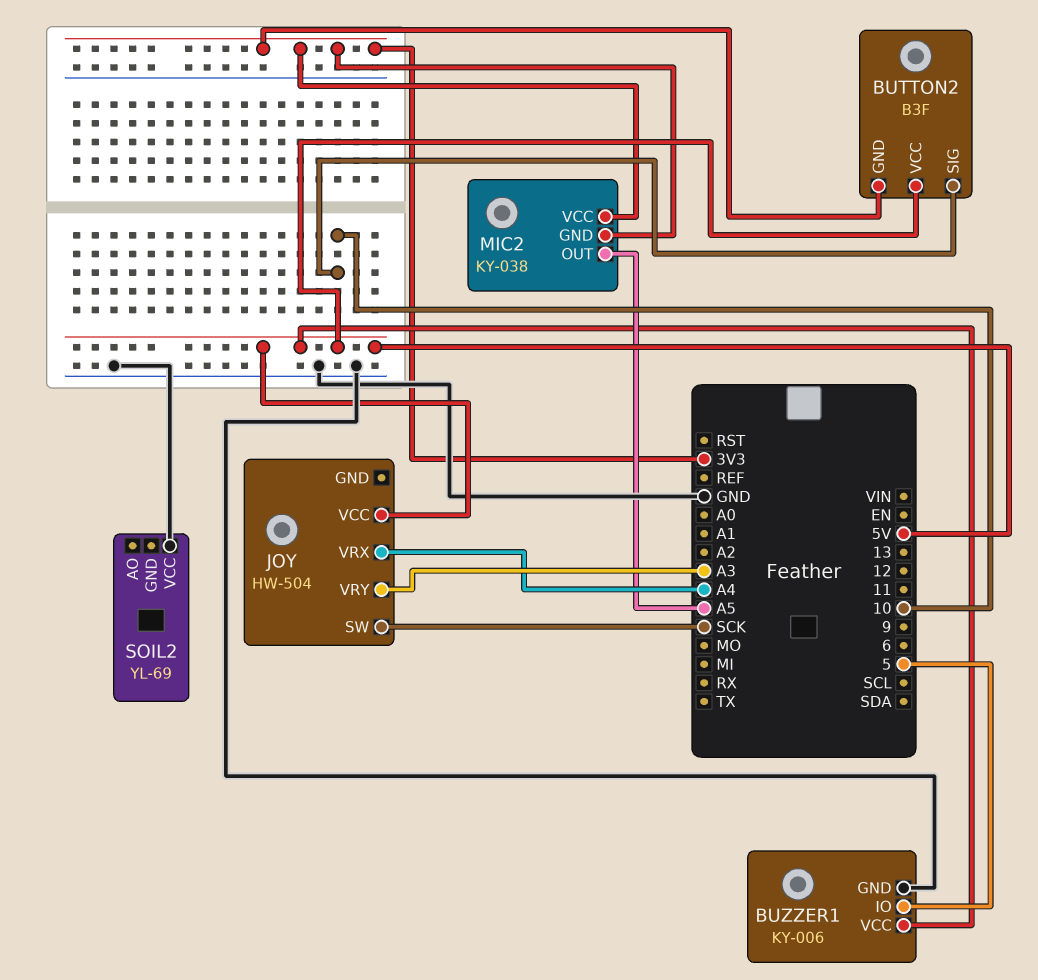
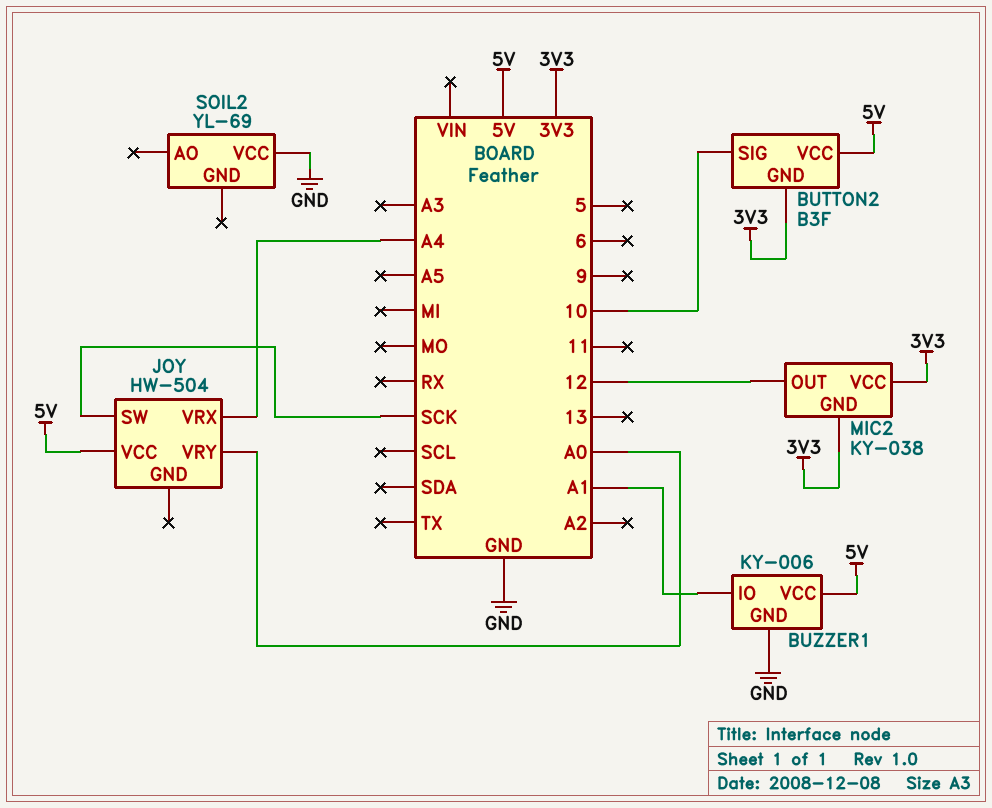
BUZZER1 pin IO: 5 -> A1
JOY pin VRY: A3 -> A0
MIC2 pin OUT: A5 -> 12

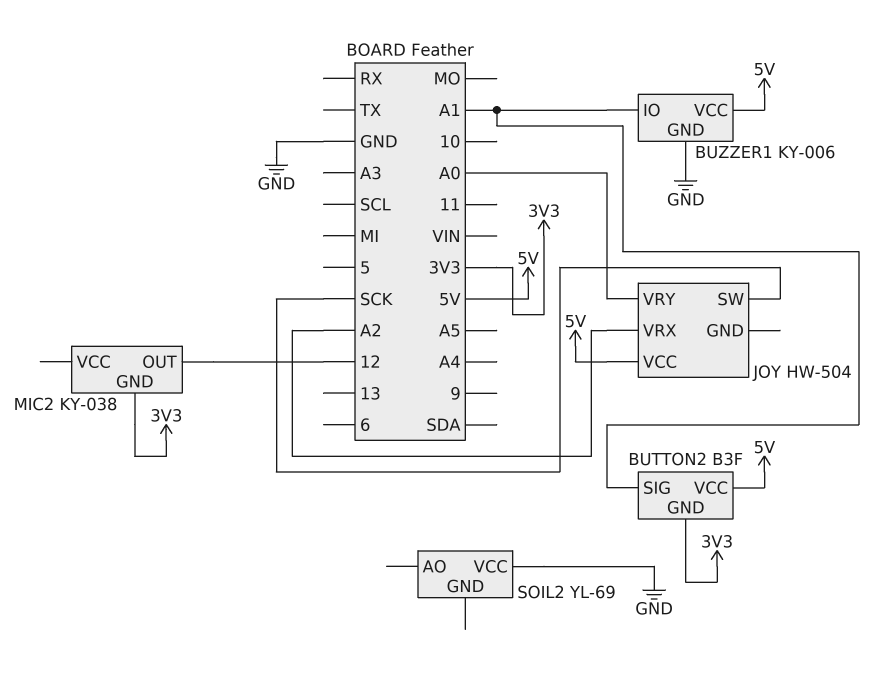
BUTTON2 pin SIG: 10 -> A1
JOY pin VRX: A4 -> A2
MIC2 pin VCC: 3V3 -> none

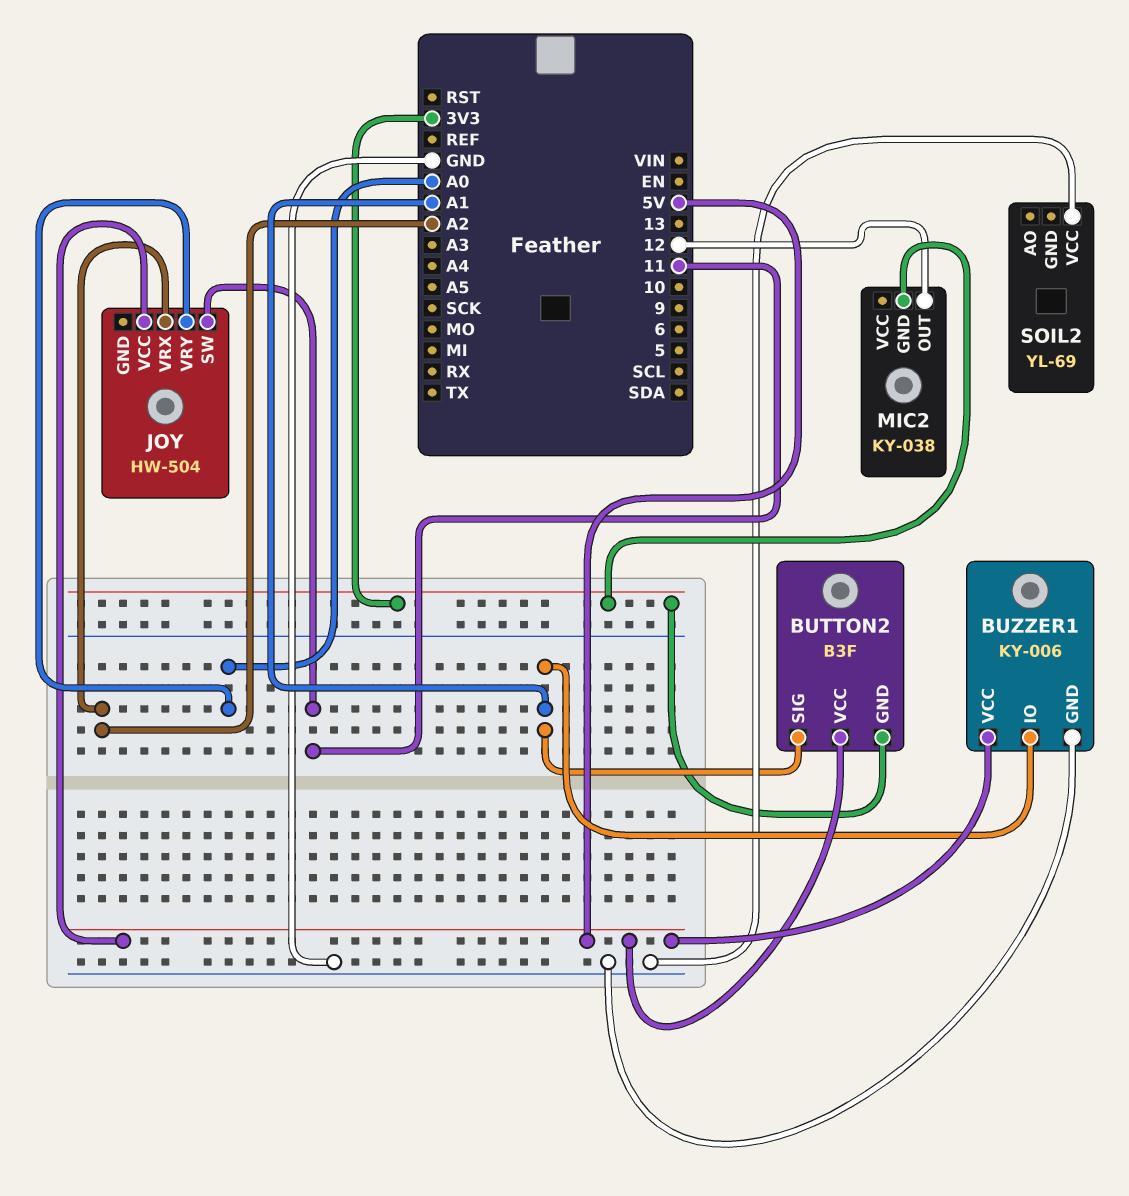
JOY pin SW: SCK -> 11

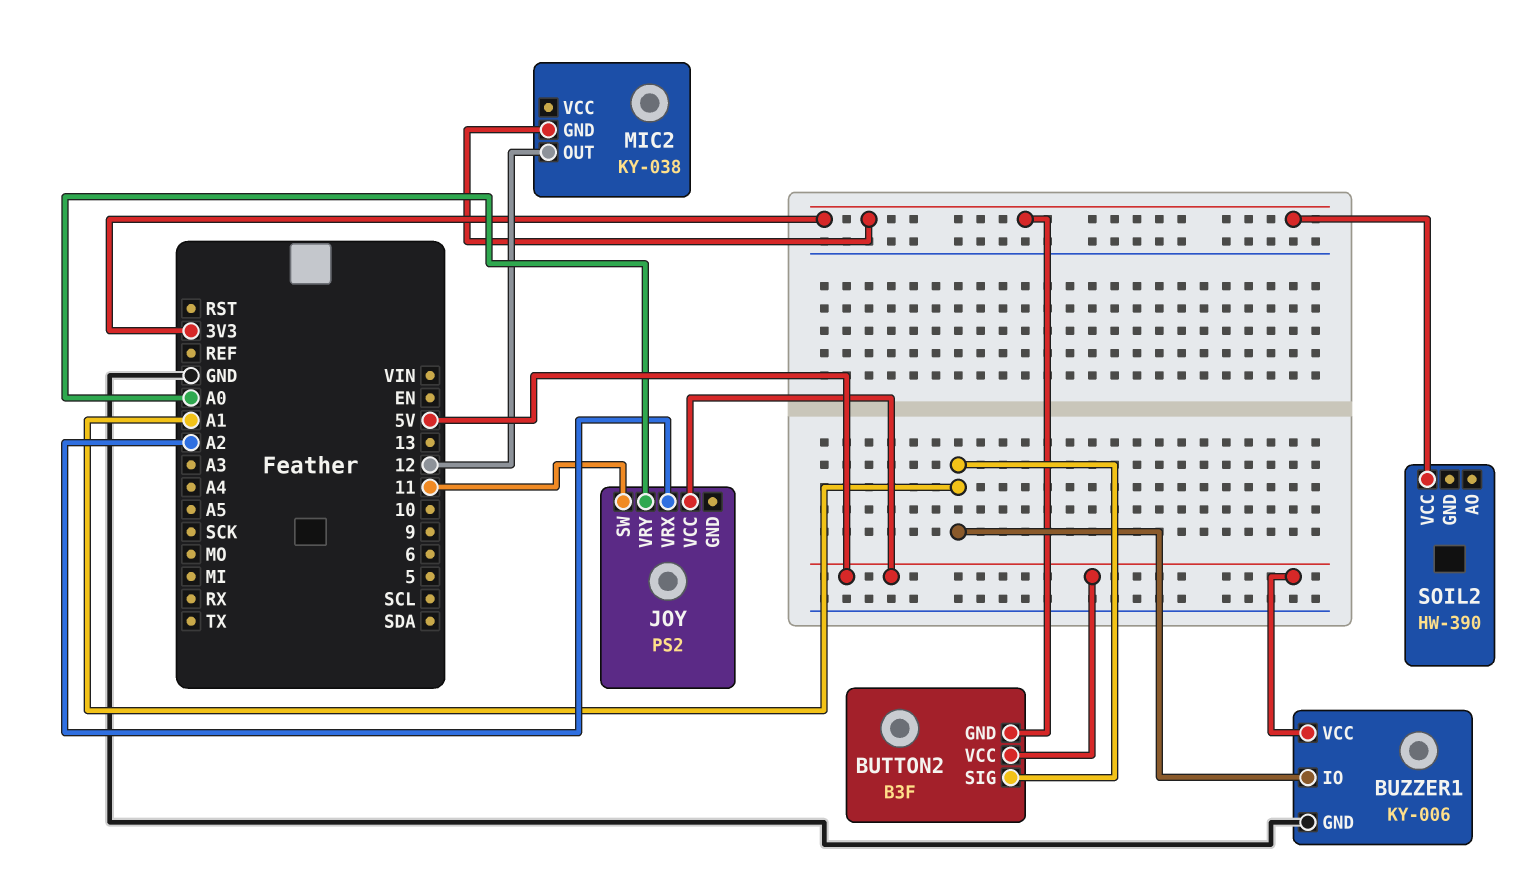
JOY: HW-504 -> PS2
SOIL2: YL-69 -> HW-390
SOIL2 pin VCC: GND -> 3V3

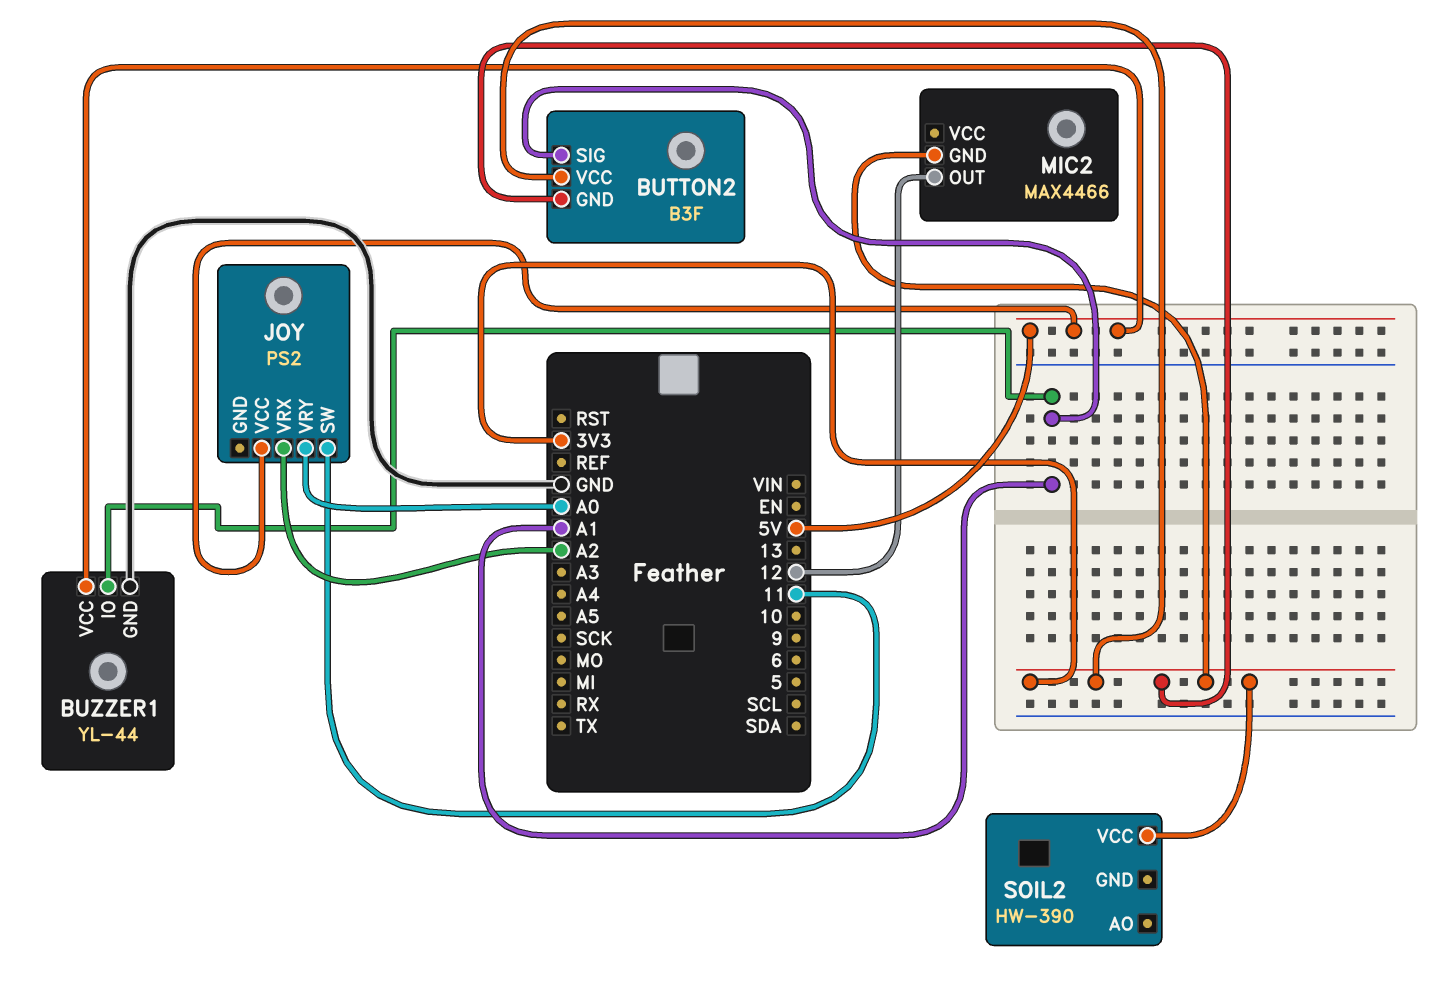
BUTTON2 pin VCC: 5V -> 3V3
BUZZER1: KY-006 -> YL-44
MIC2: KY-038 -> MAX4466

